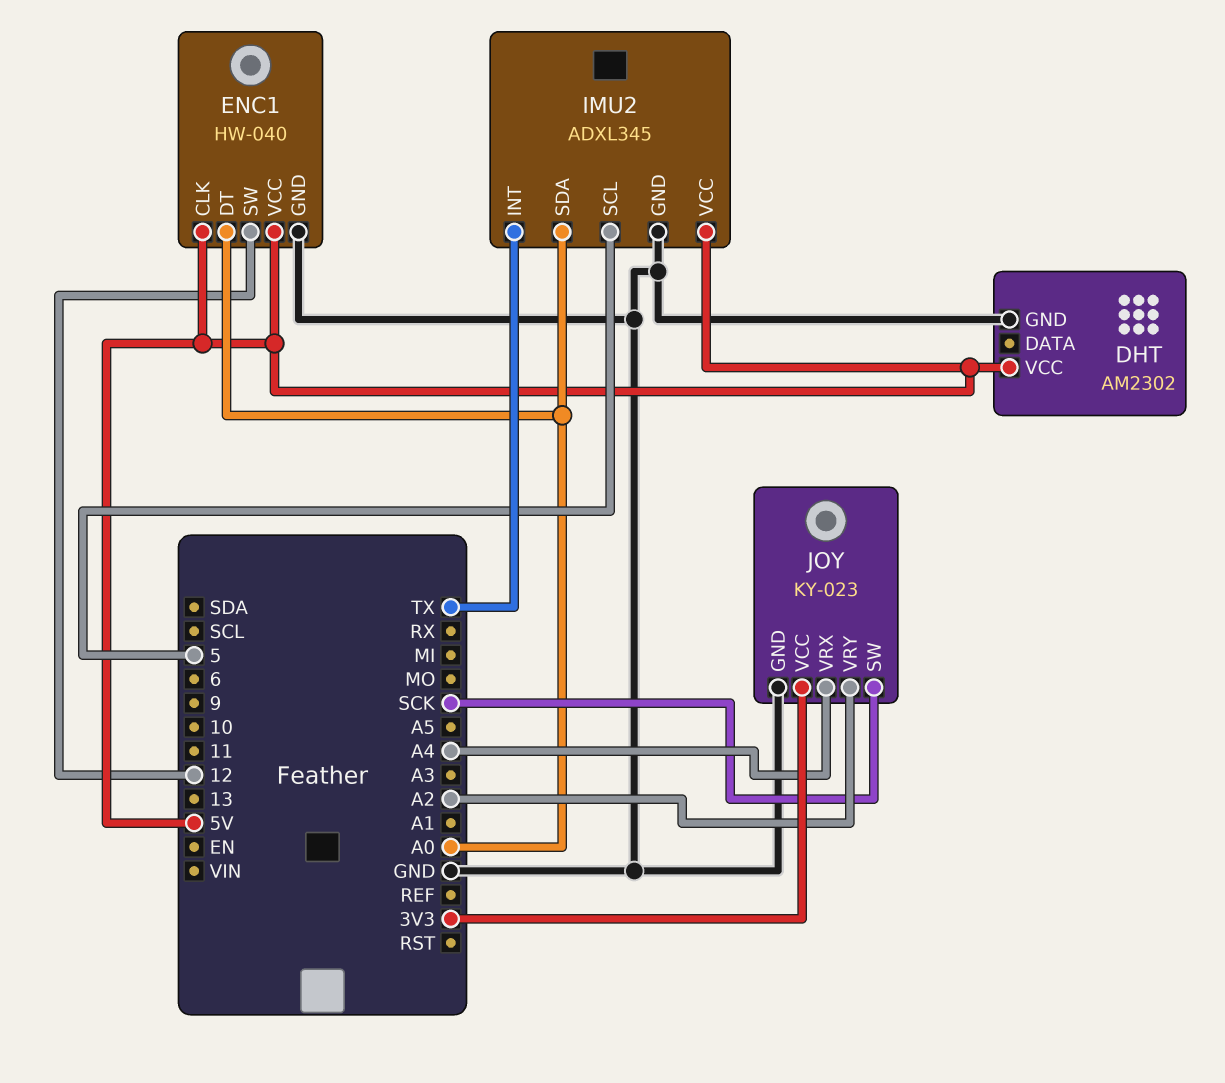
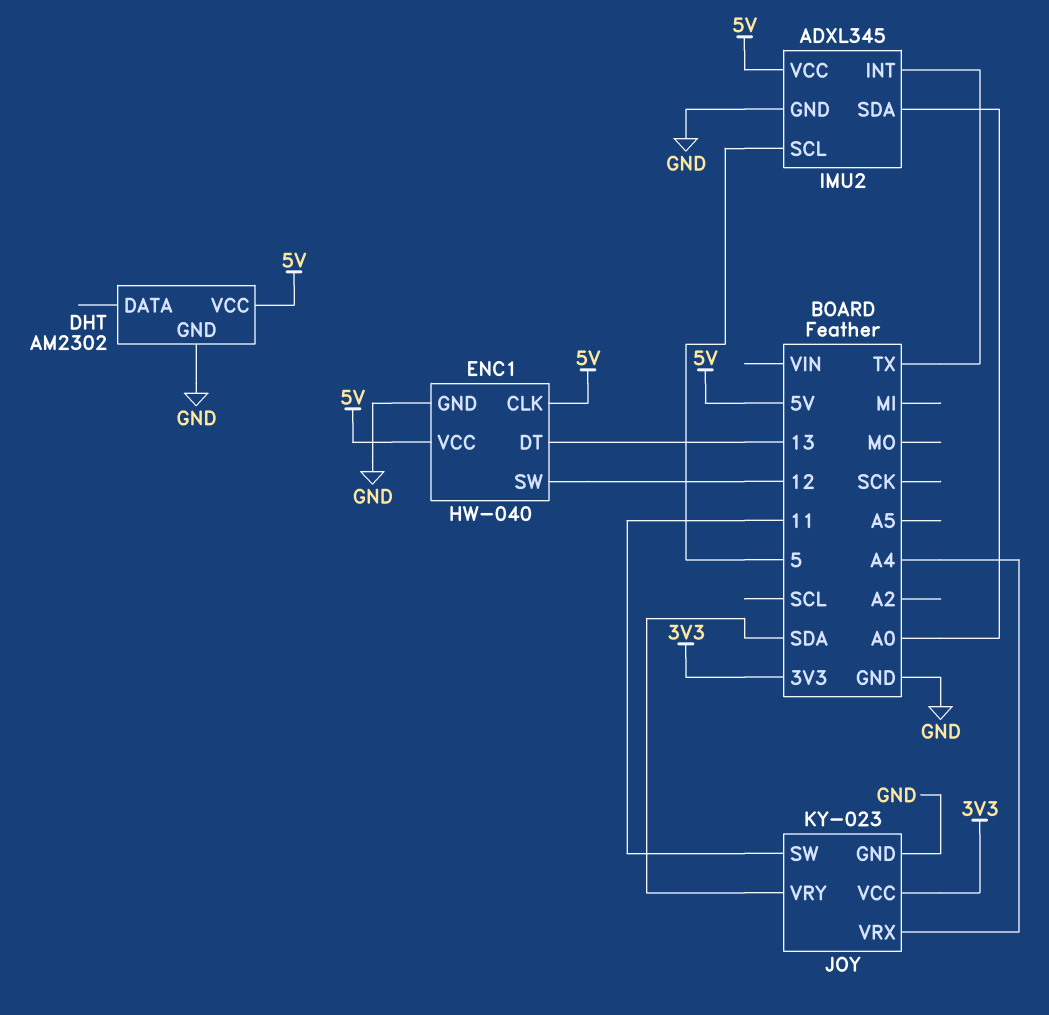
ENC1 pin DT: A0 -> 13
JOY pin SW: SCK -> 11
JOY pin VRY: A2 -> SDA

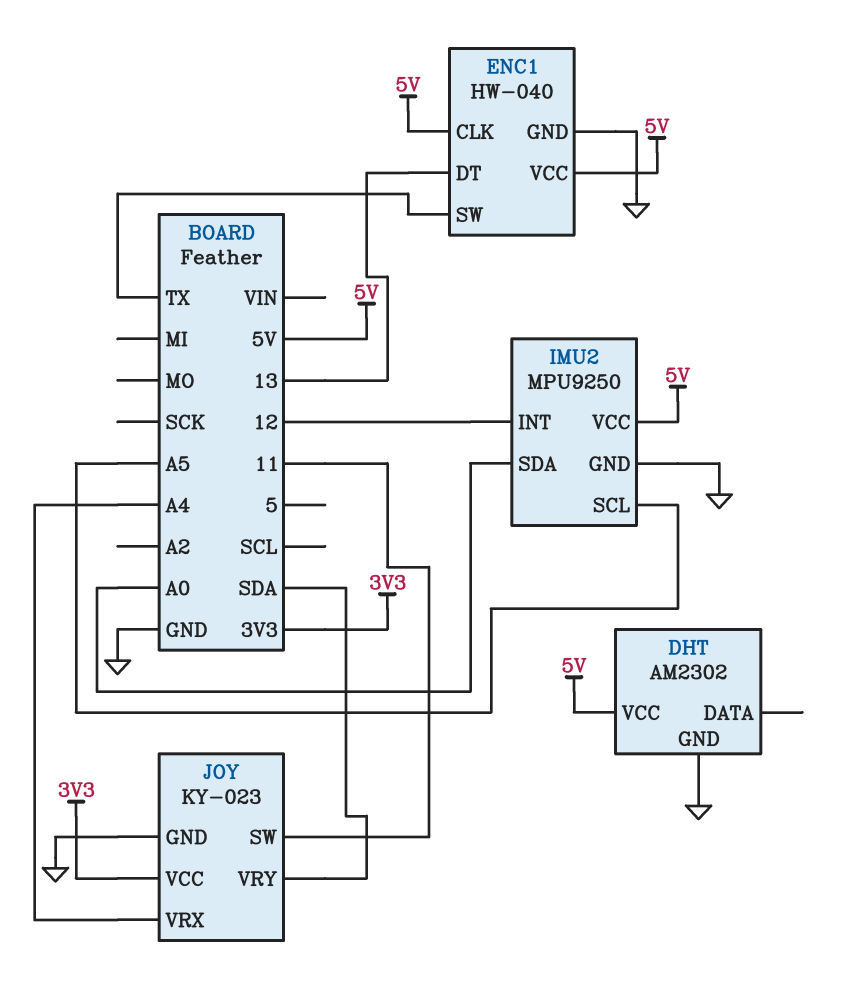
ENC1 pin SW: 12 -> TX
IMU2: ADXL345 -> MPU9250
IMU2 pin INT: TX -> 12
IMU2 pin SCL: 5 -> A5

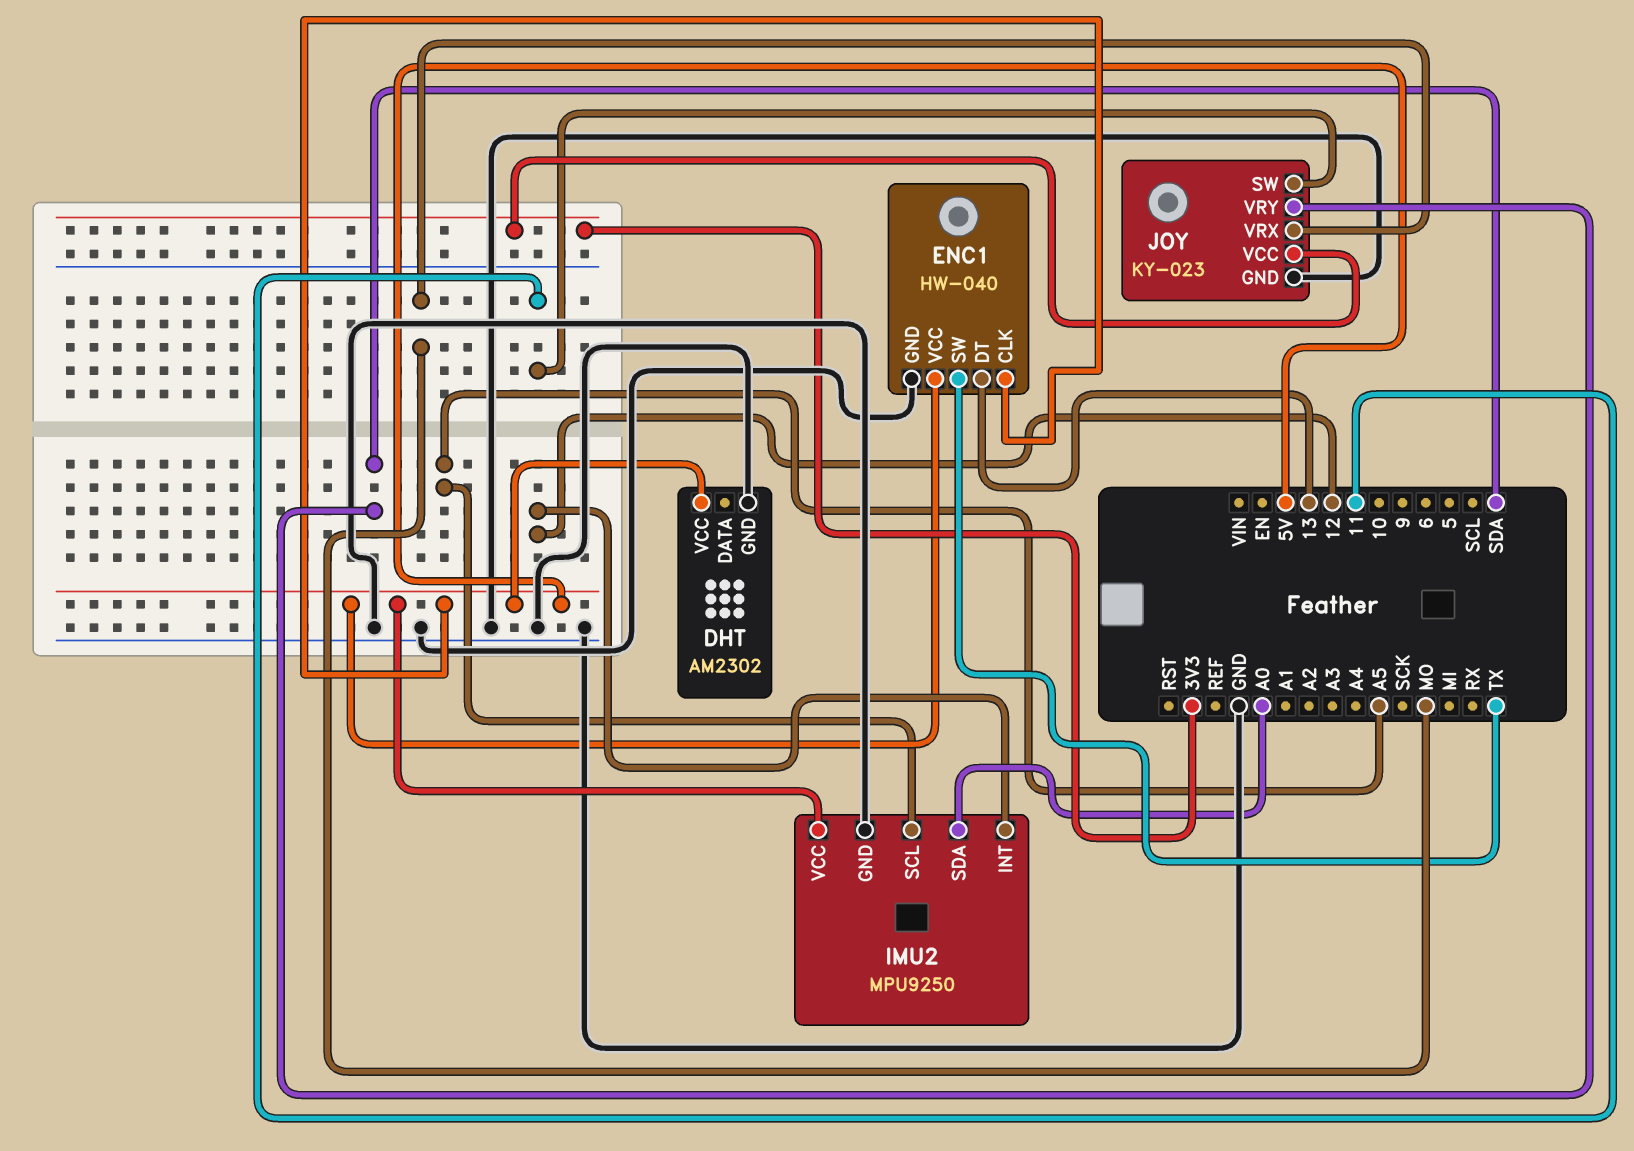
JOY pin VRX: A4 -> MO

